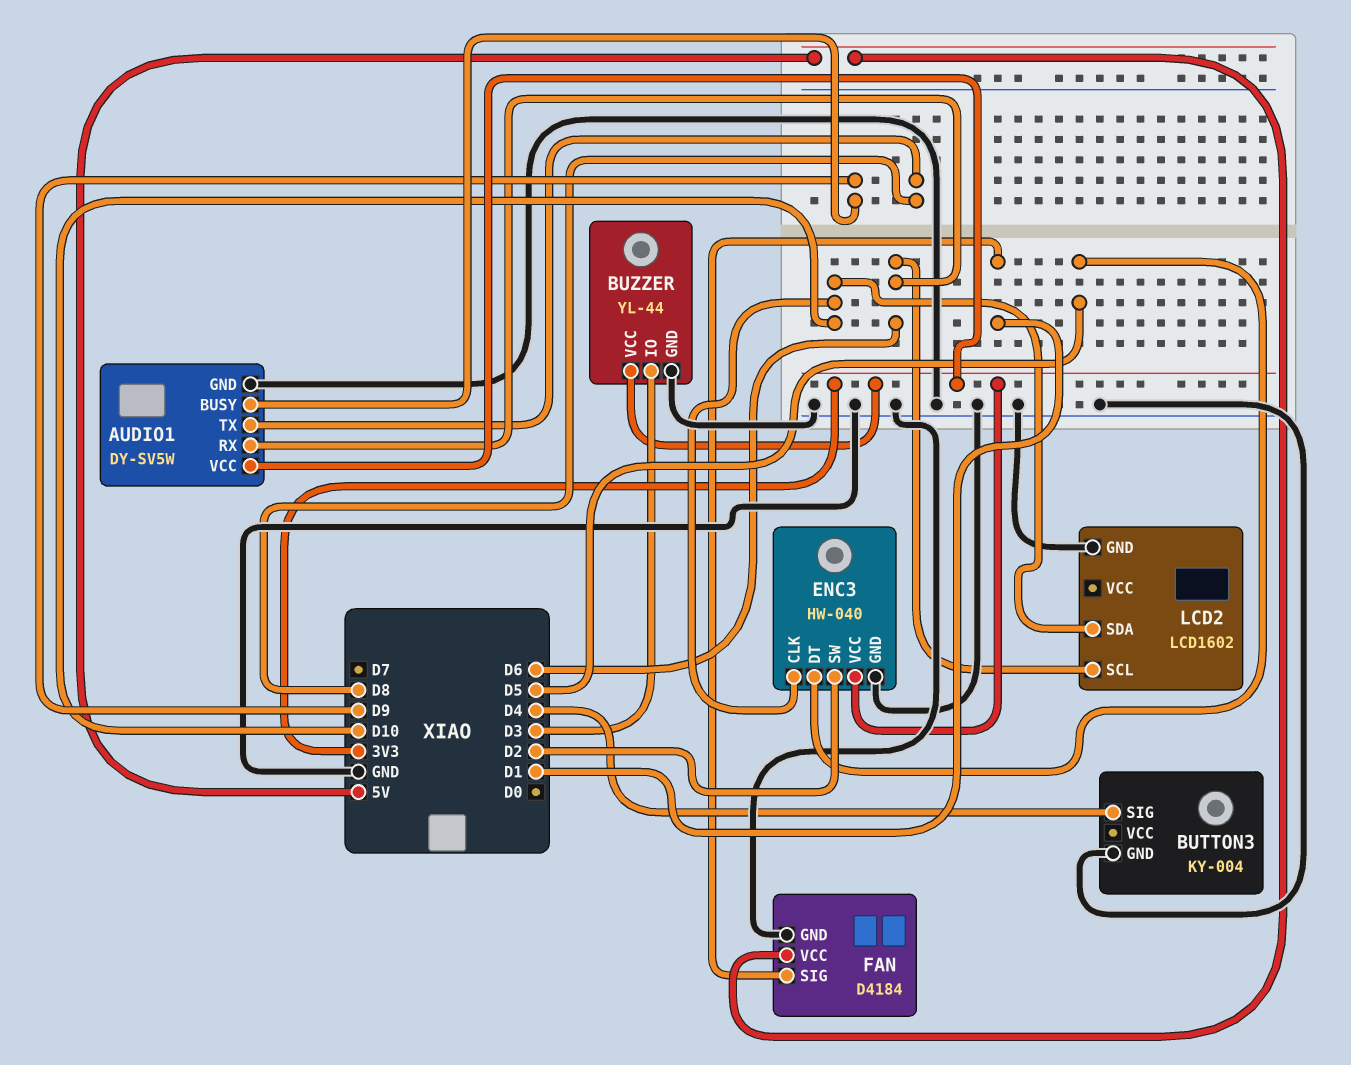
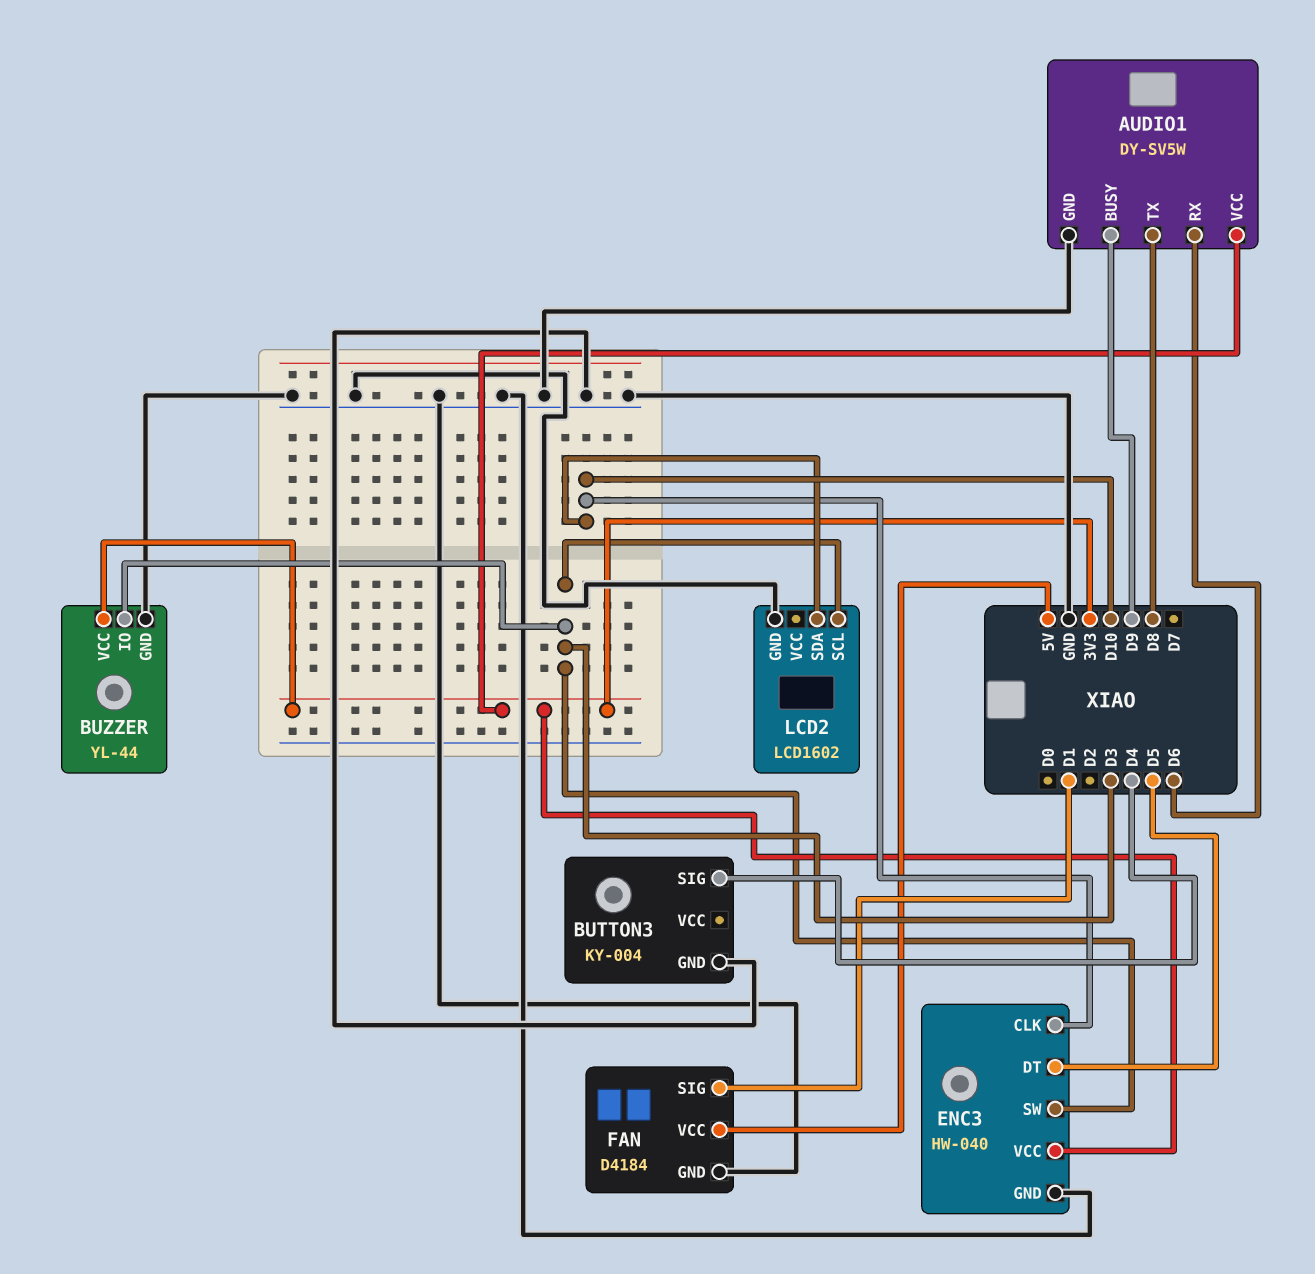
ENC3 pin SW: D2 -> D3
LCD2 pin SCL: D6 -> D3

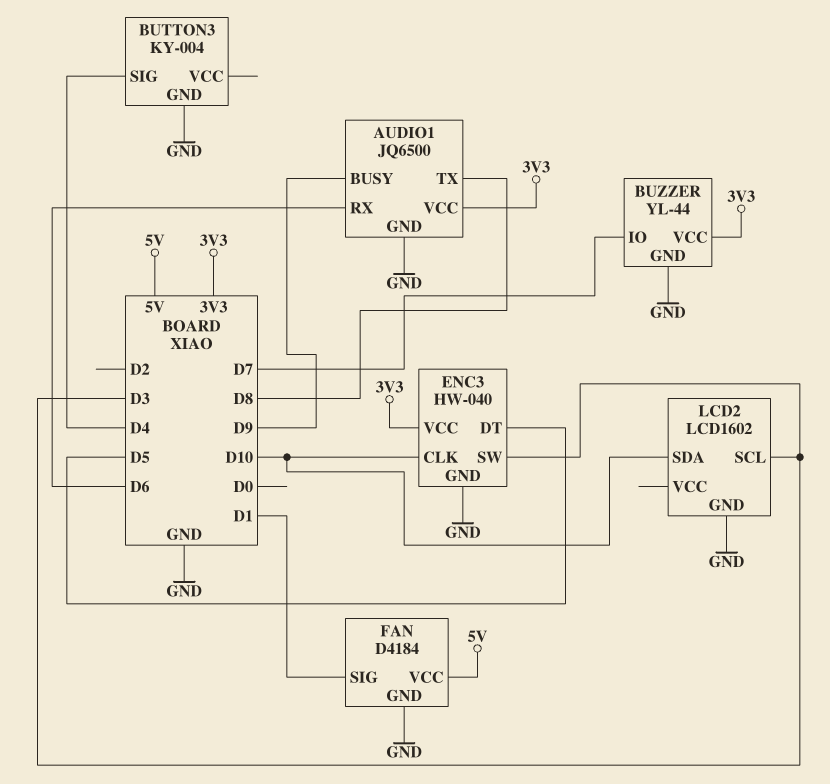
AUDIO1: DY-SV5W -> JQ6500
BUZZER pin IO: D3 -> D7

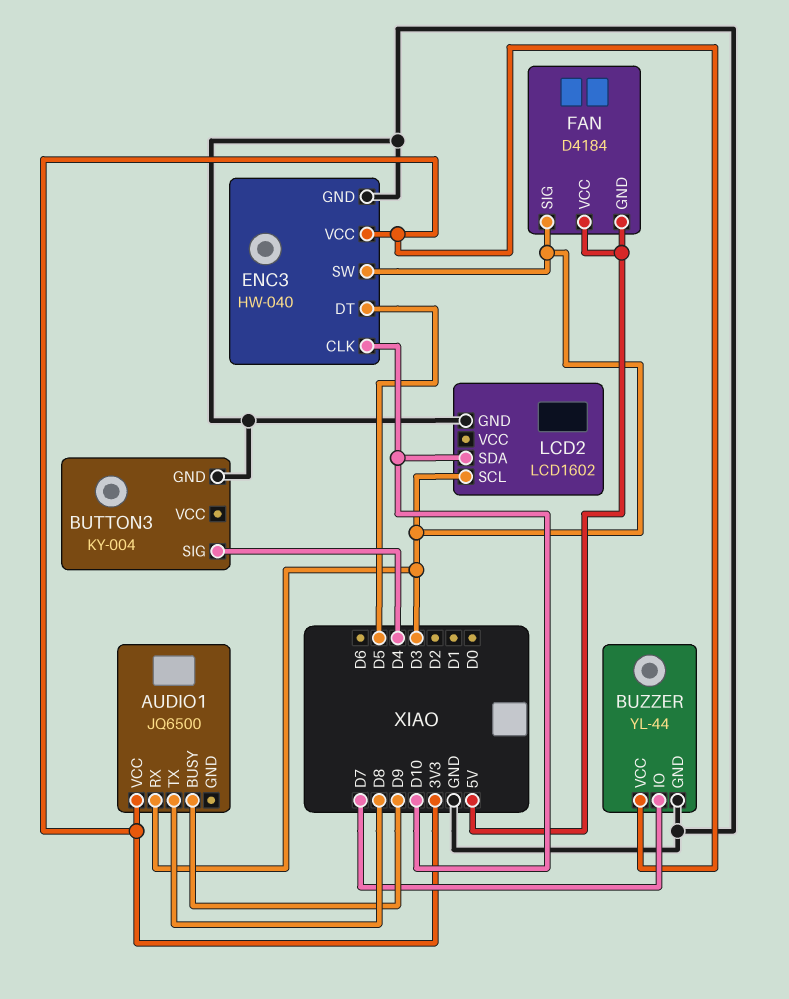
AUDIO1 pin GND: GND -> none
AUDIO1 pin RX: D6 -> D3
FAN pin GND: GND -> 5V
FAN pin SIG: D1 -> D3

